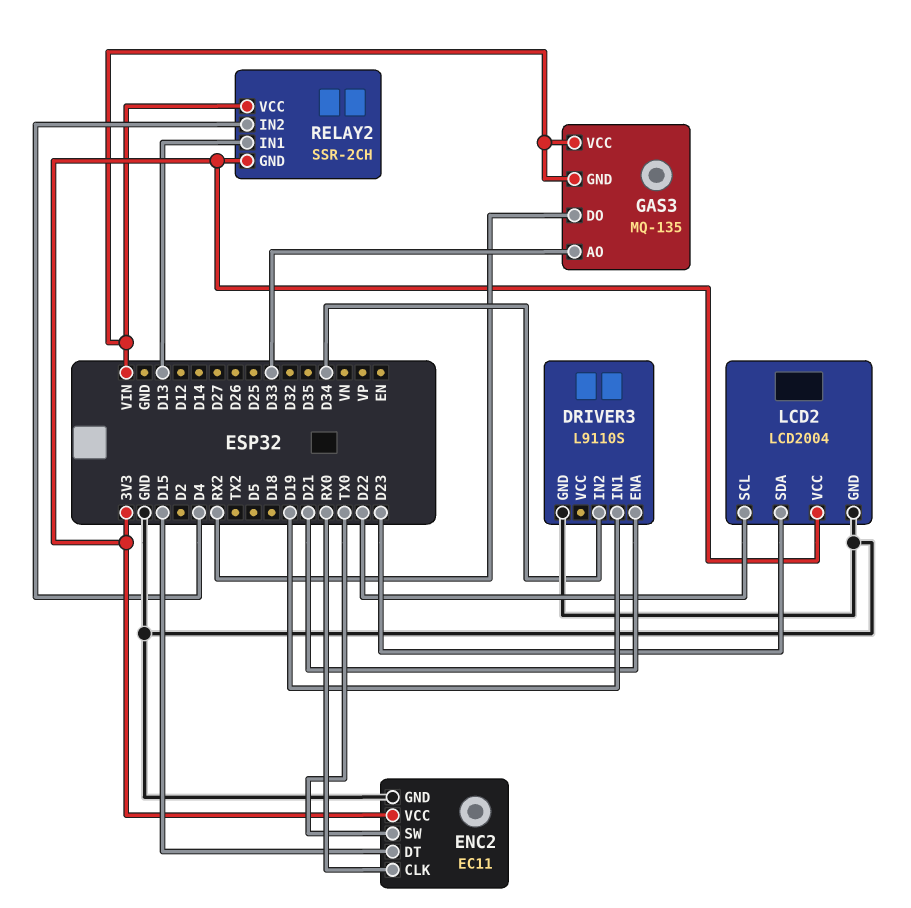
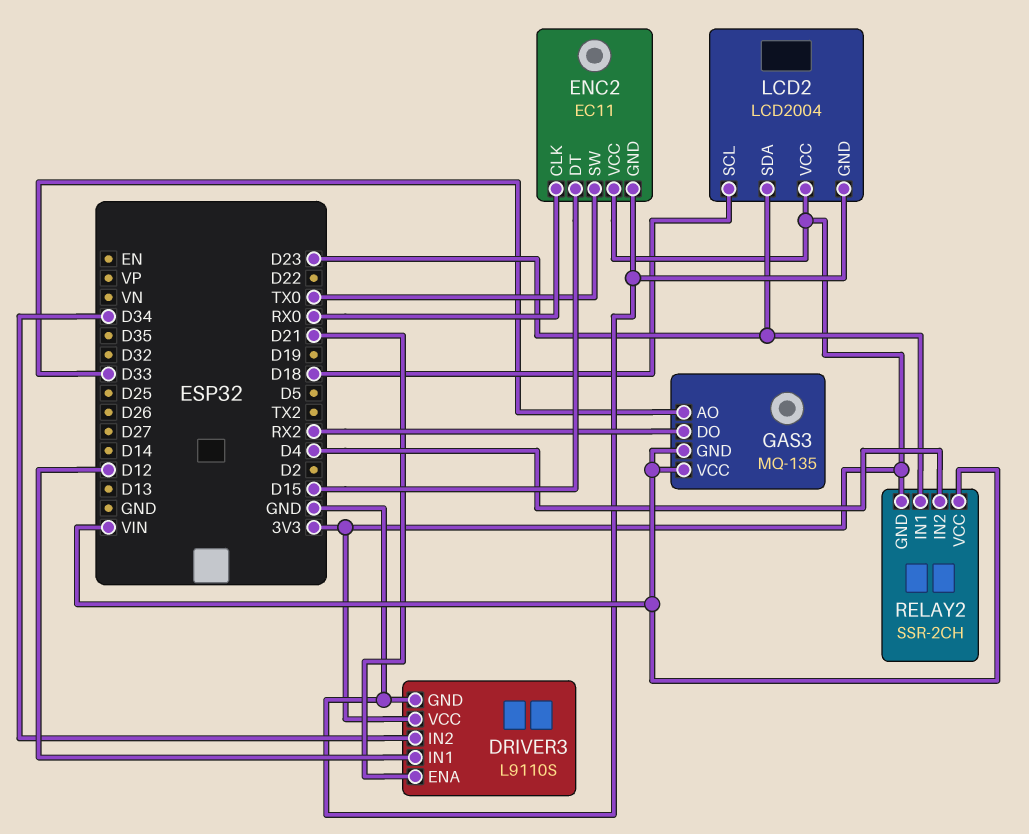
DRIVER3 pin IN1: D19 -> D12
DRIVER3 pin VCC: none -> 3V3
LCD2 pin SCL: D22 -> D18
RELAY2 pin IN1: D13 -> D23

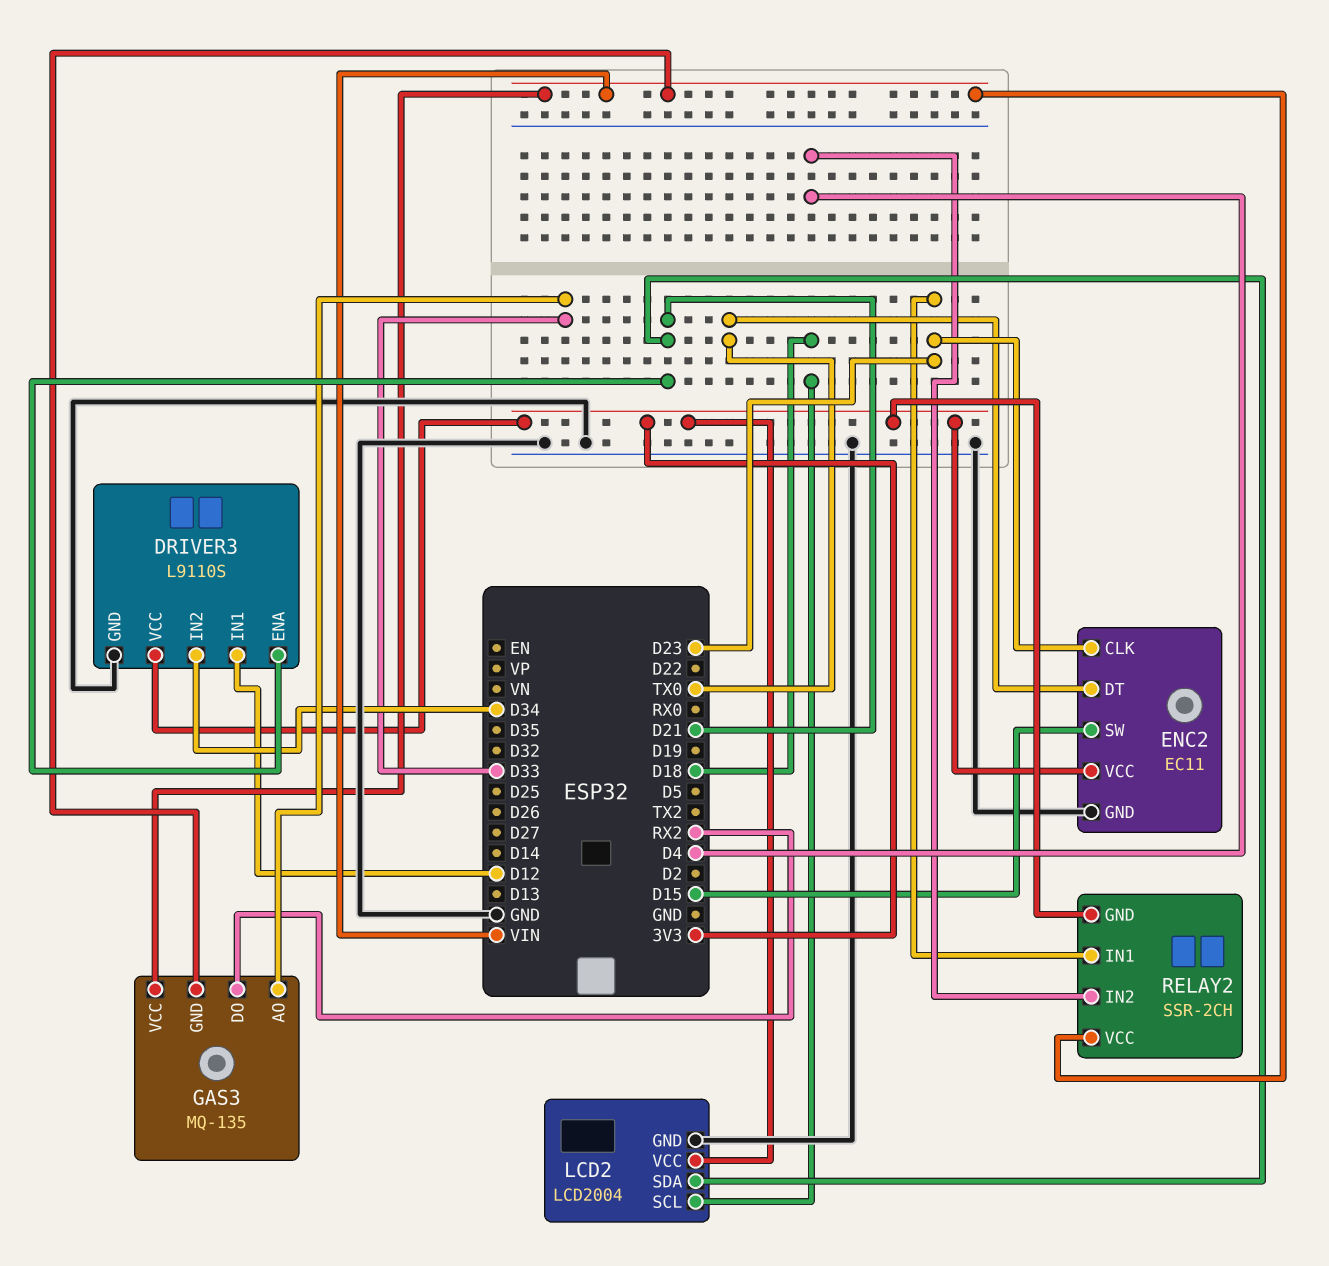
ENC2 pin CLK: RX0 -> D23
ENC2 pin DT: D15 -> TX0
ENC2 pin SW: TX0 -> D15
LCD2 pin SDA: D23 -> D21

